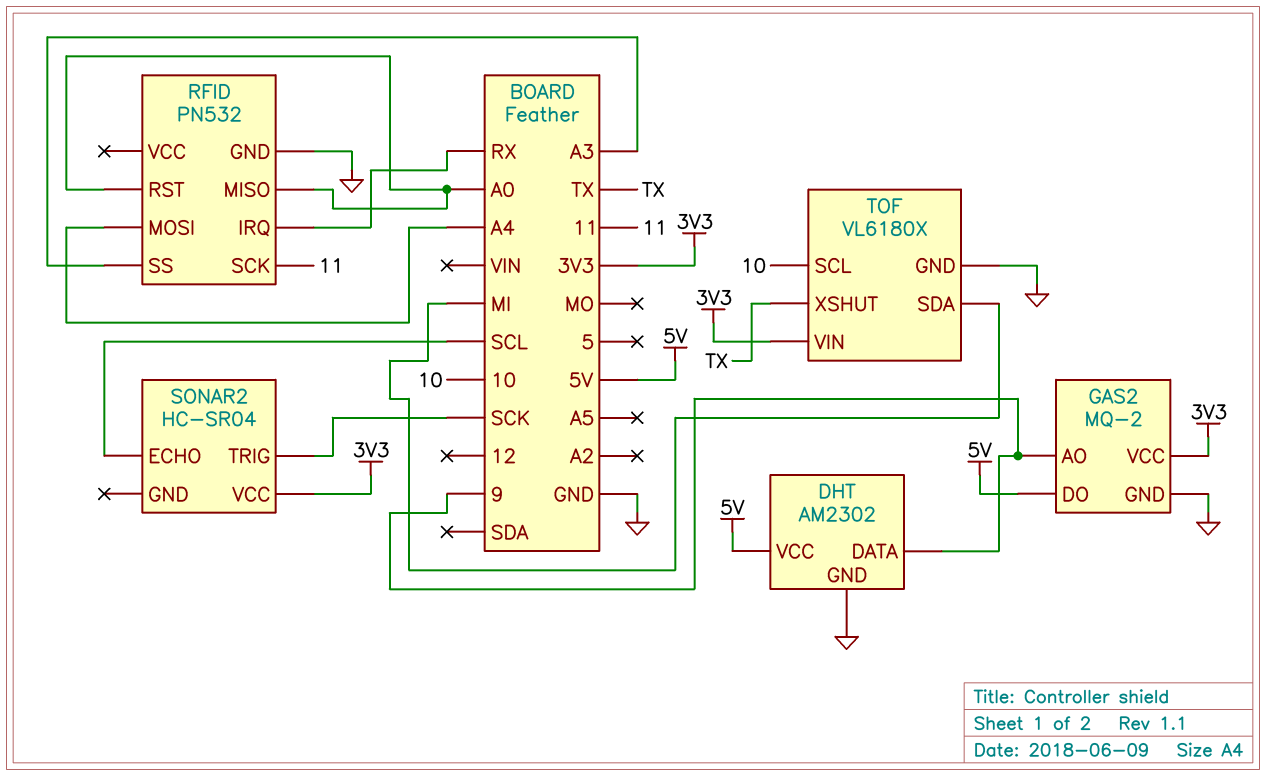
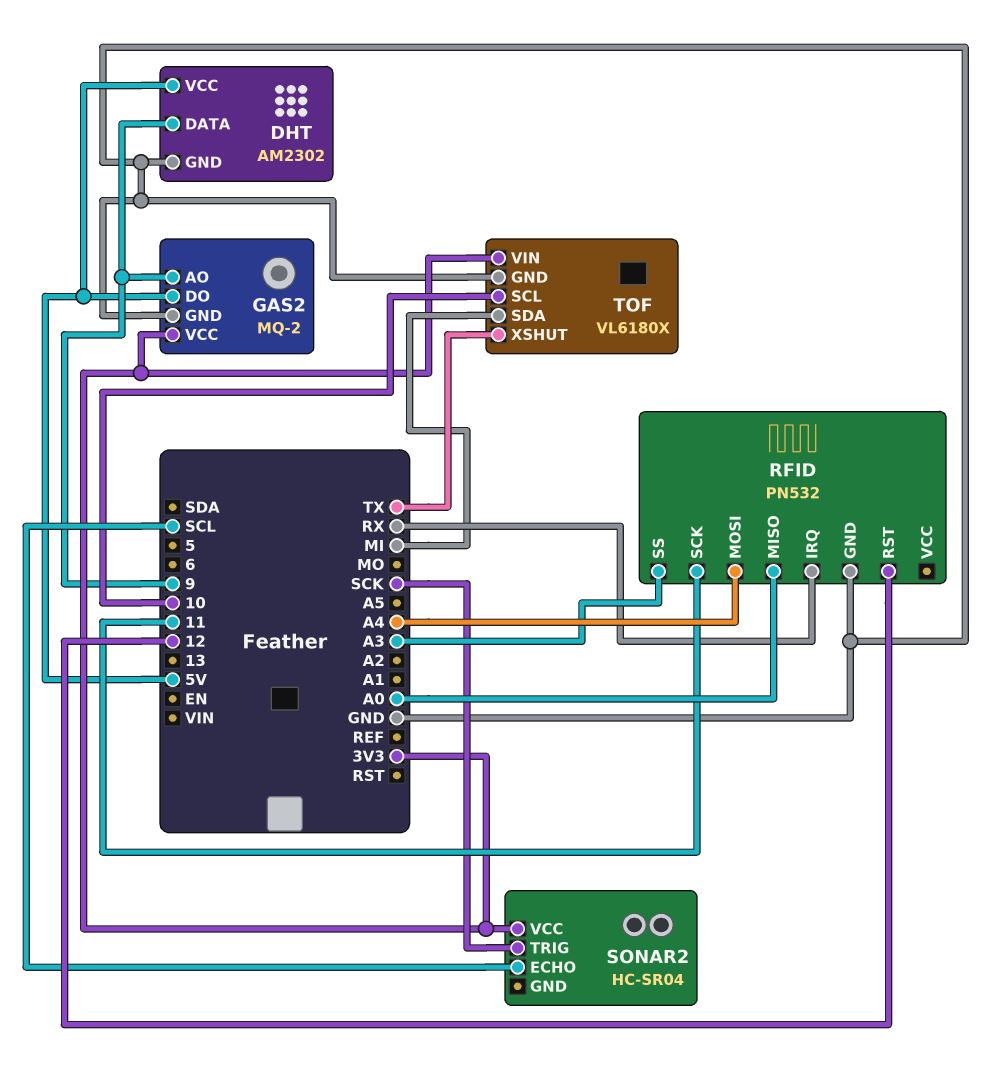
RFID pin RST: A0 -> 12

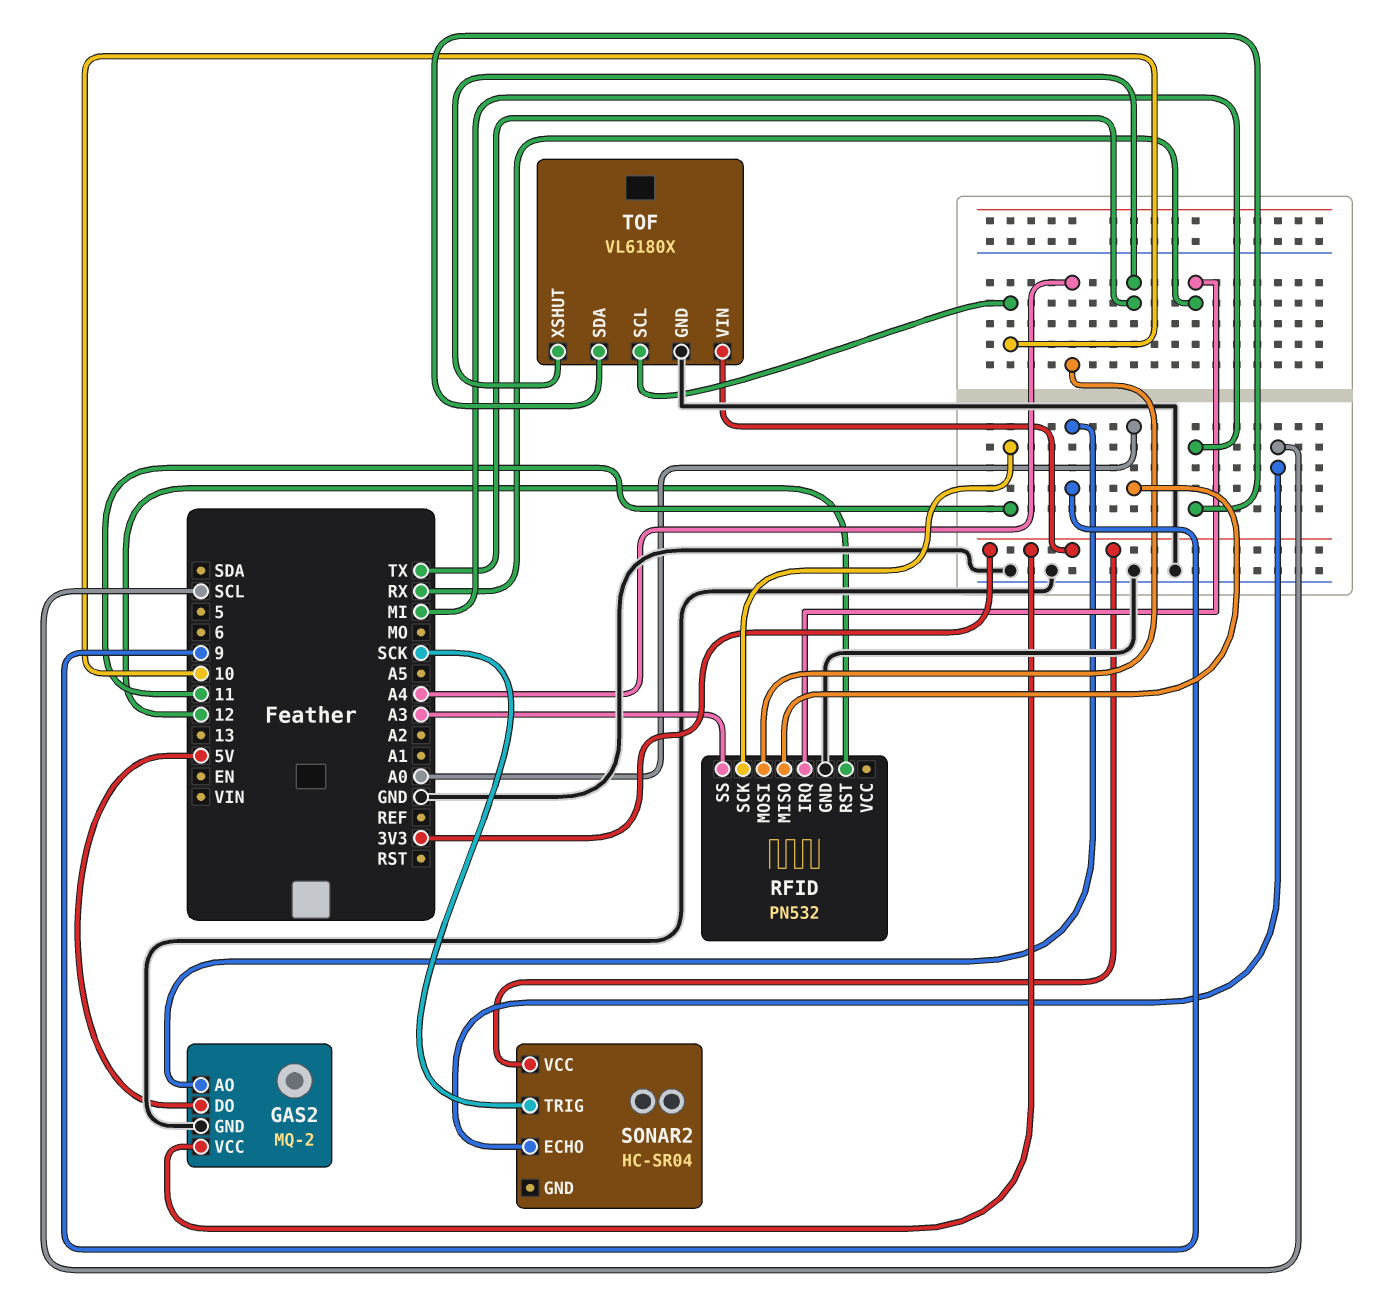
DHT: AM2302 -> none
DHT pin DATA: 9 -> none
DHT pin GND: GND -> none
DHT pin VCC: 5V -> none

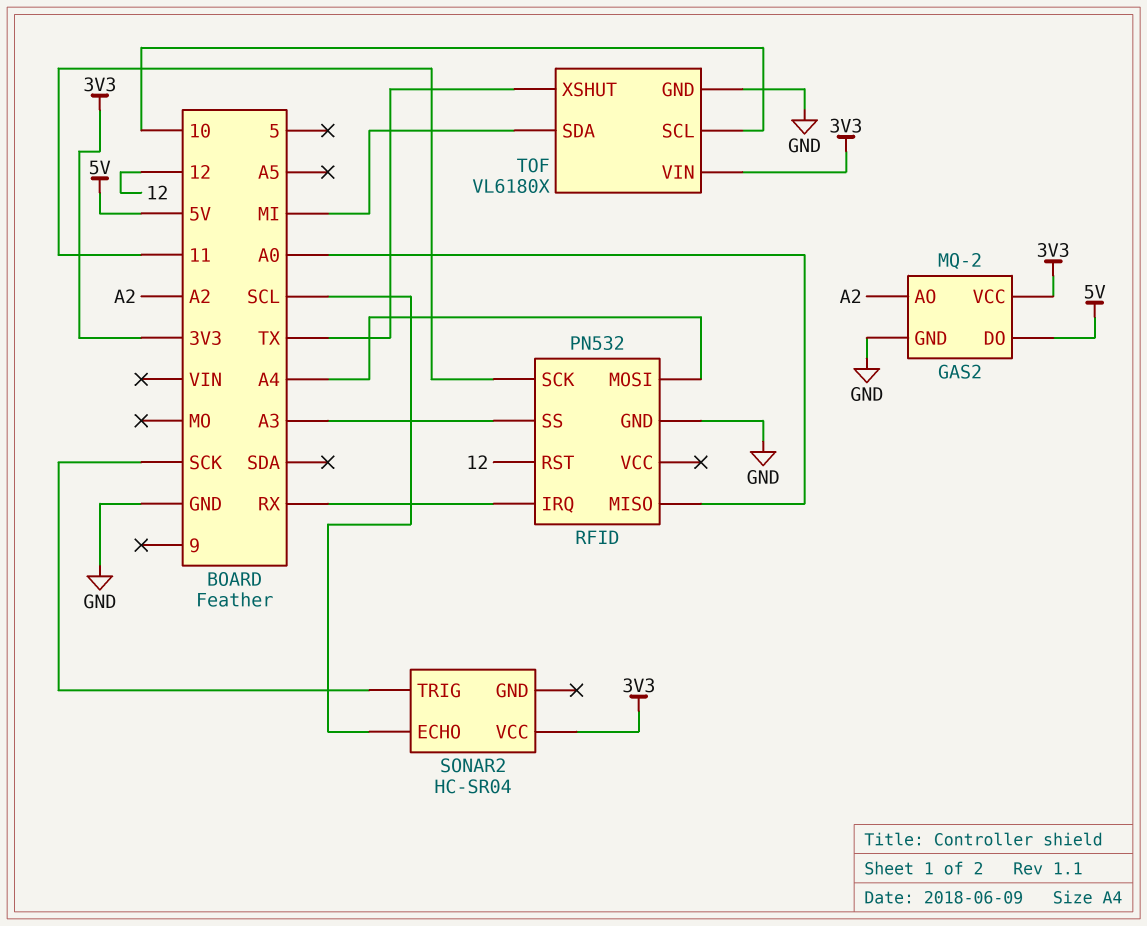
GAS2 pin AO: 9 -> A2

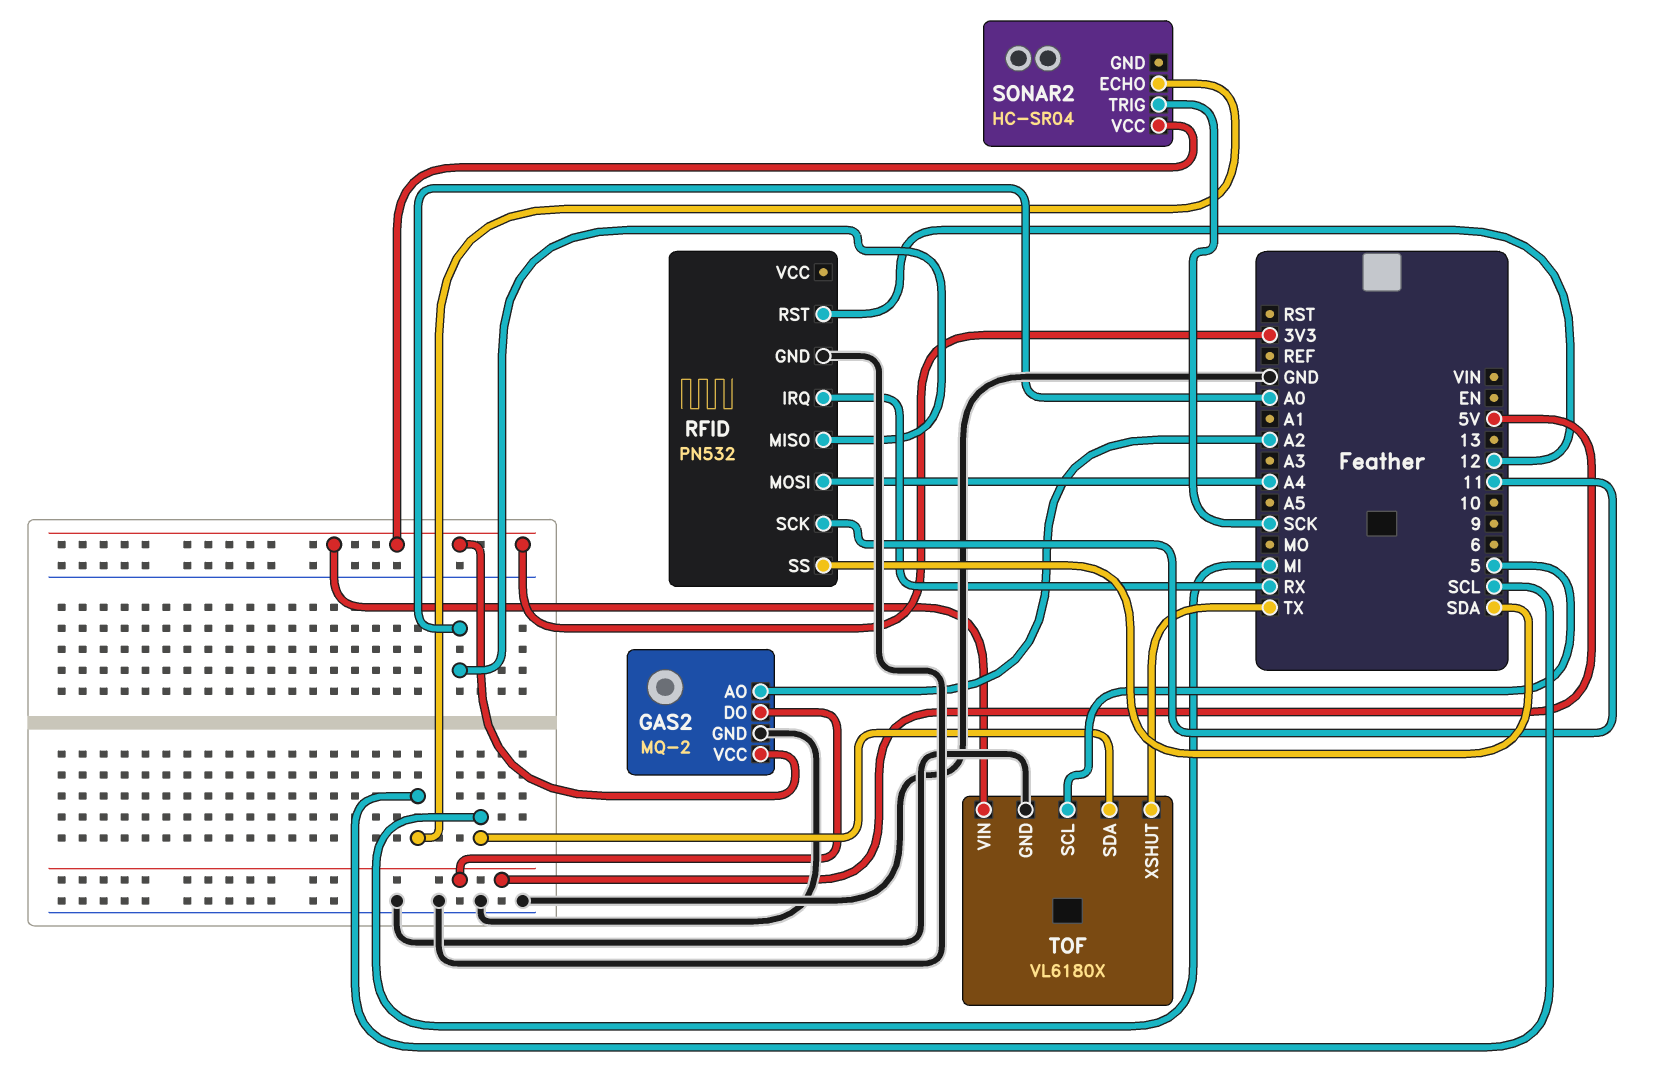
RFID pin SS: A3 -> SDA
TOF pin SCL: 10 -> 5

